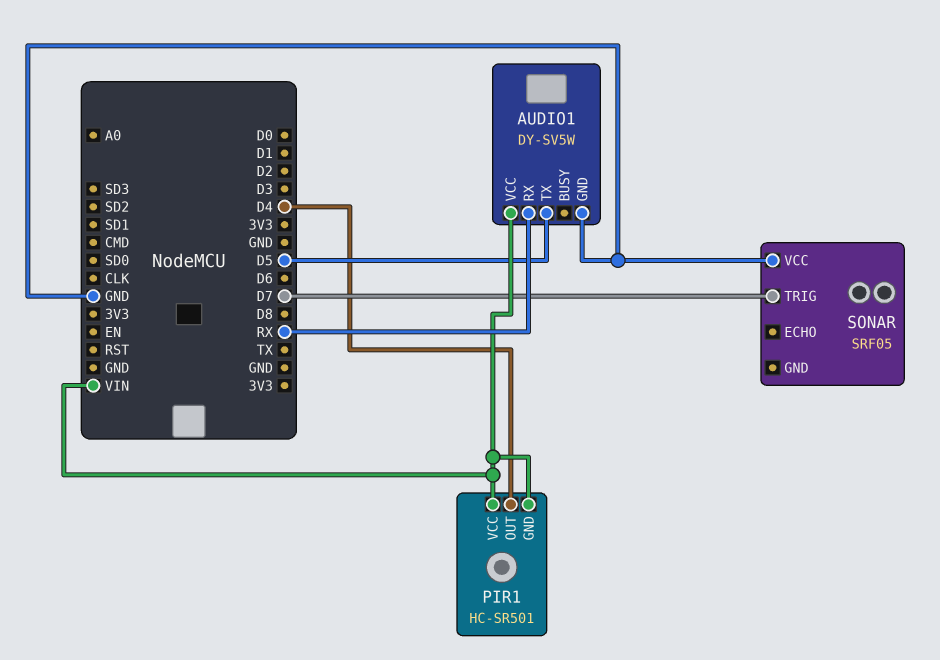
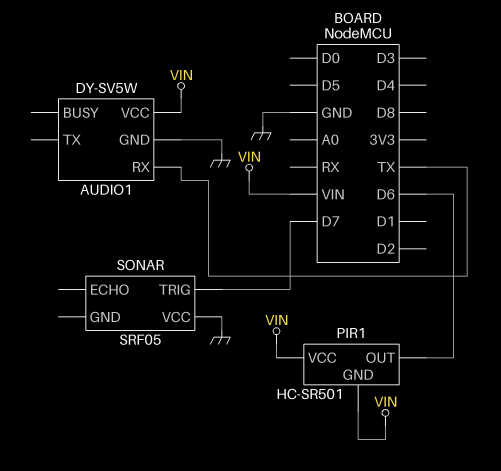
AUDIO1 pin RX: RX -> TX
AUDIO1 pin TX: D5 -> none
PIR1 pin OUT: D4 -> D6

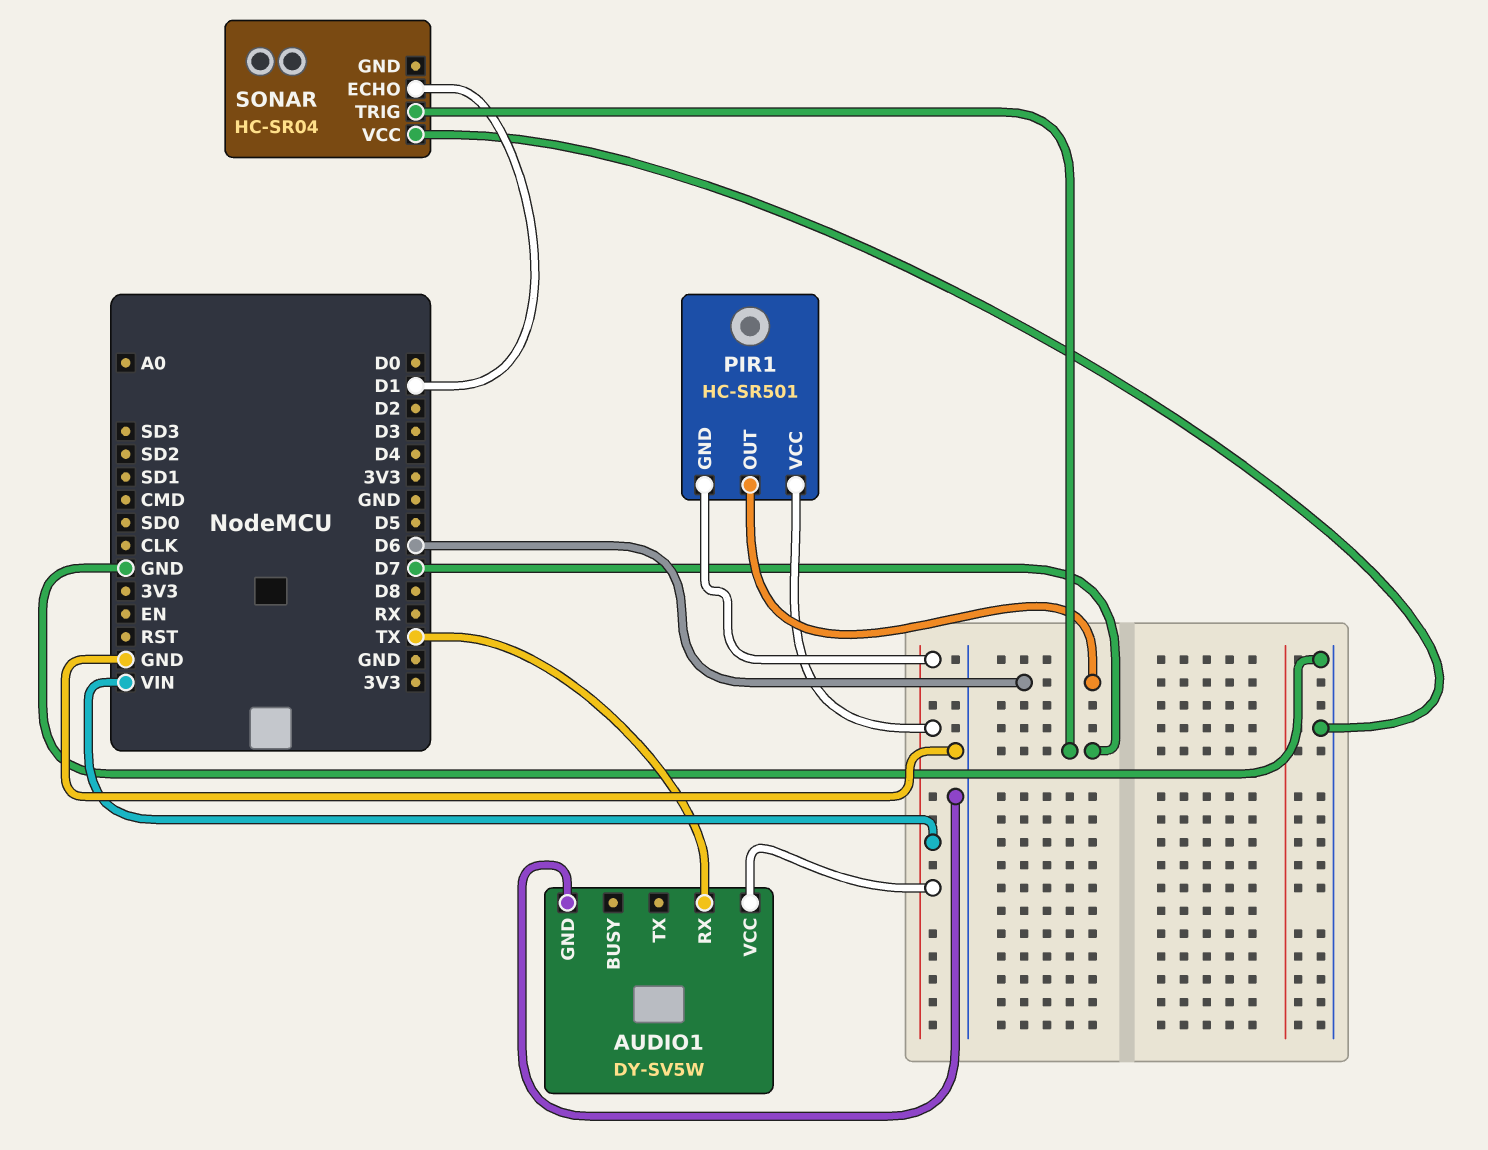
SONAR: SRF05 -> HC-SR04
SONAR pin ECHO: none -> D1

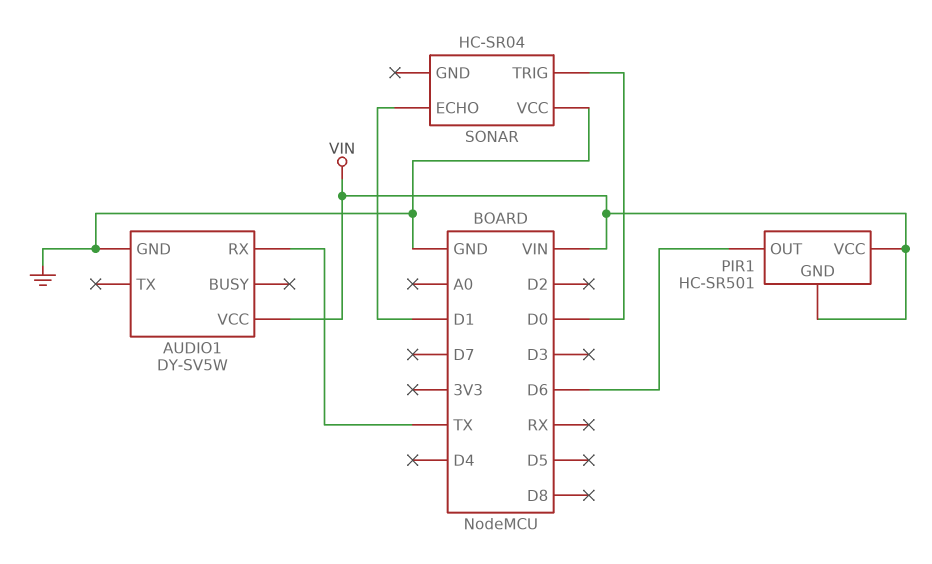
SONAR pin TRIG: D7 -> D0

